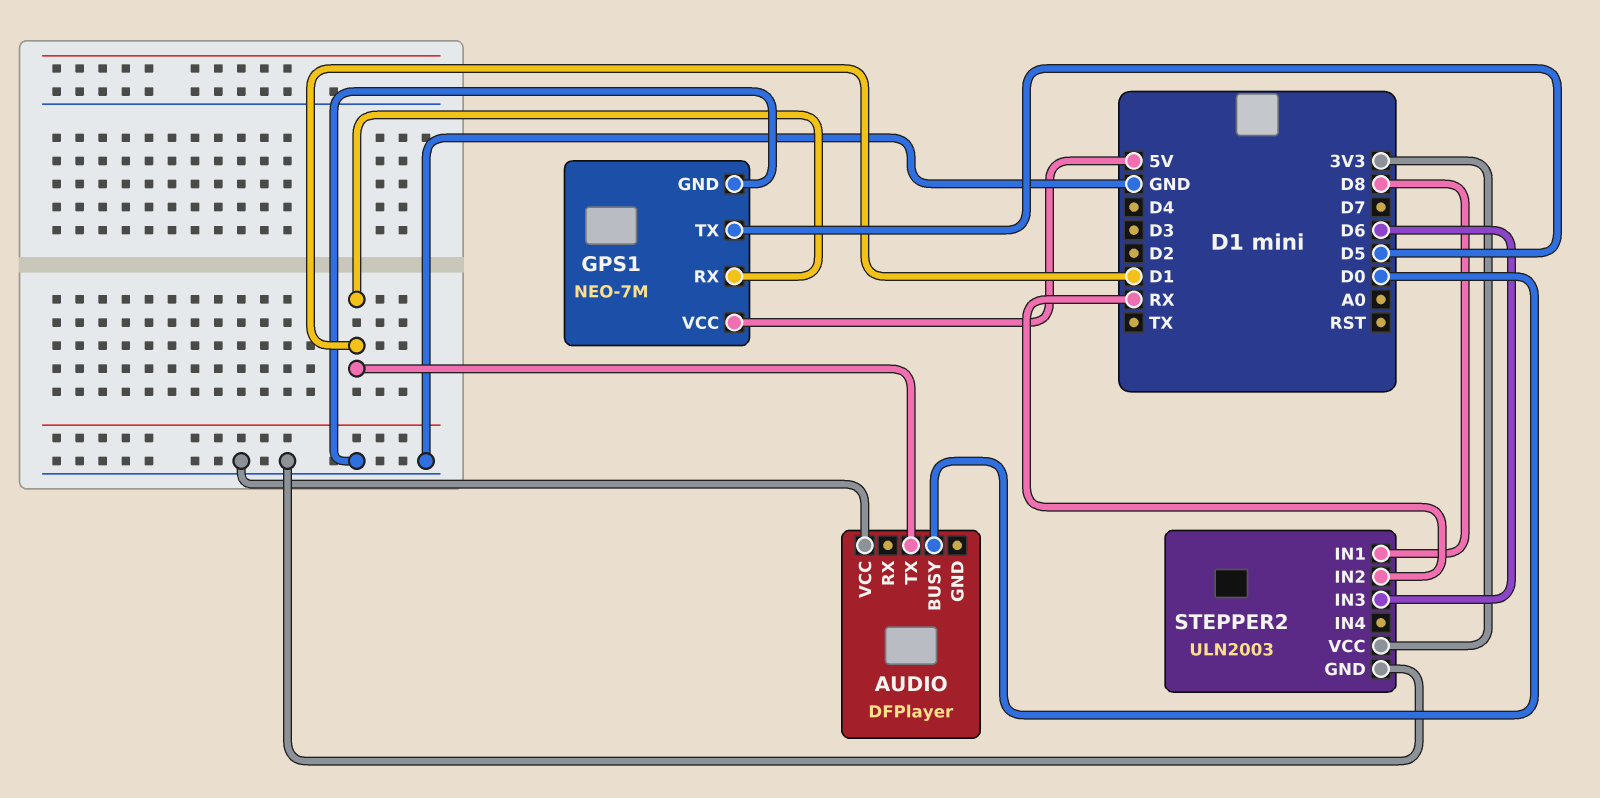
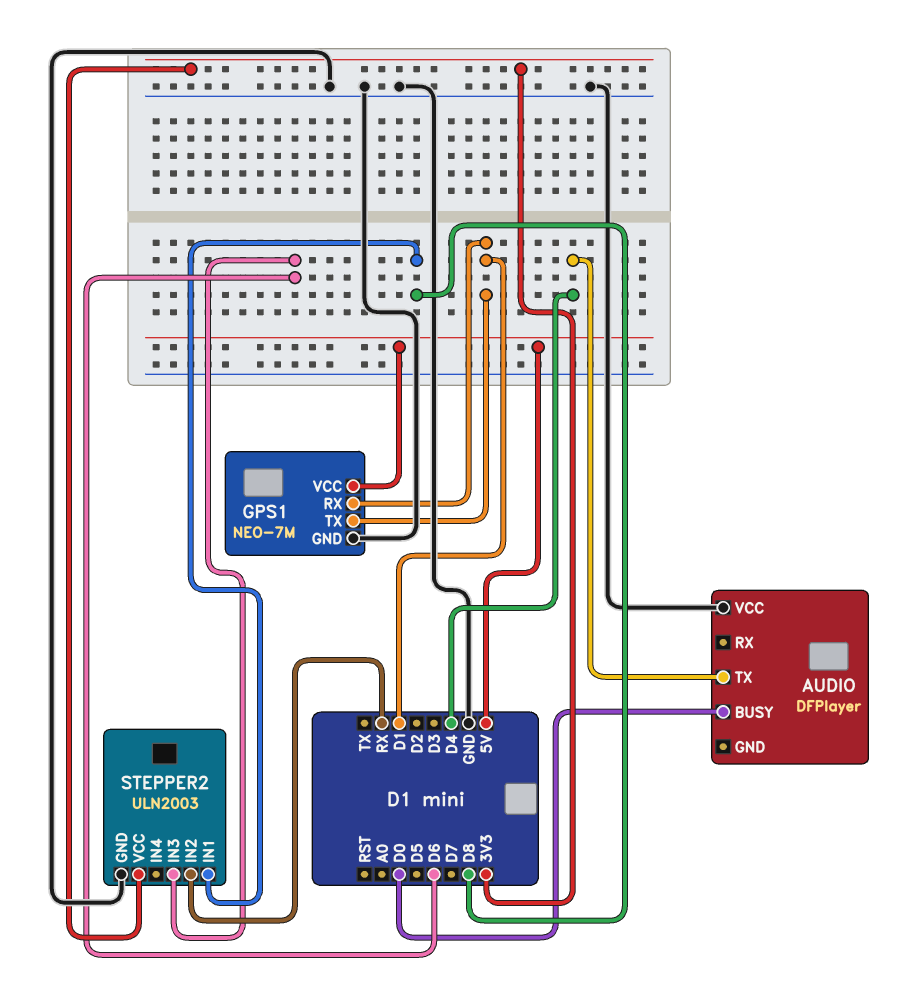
AUDIO pin TX: D1 -> D4
GPS1 pin TX: D5 -> D1

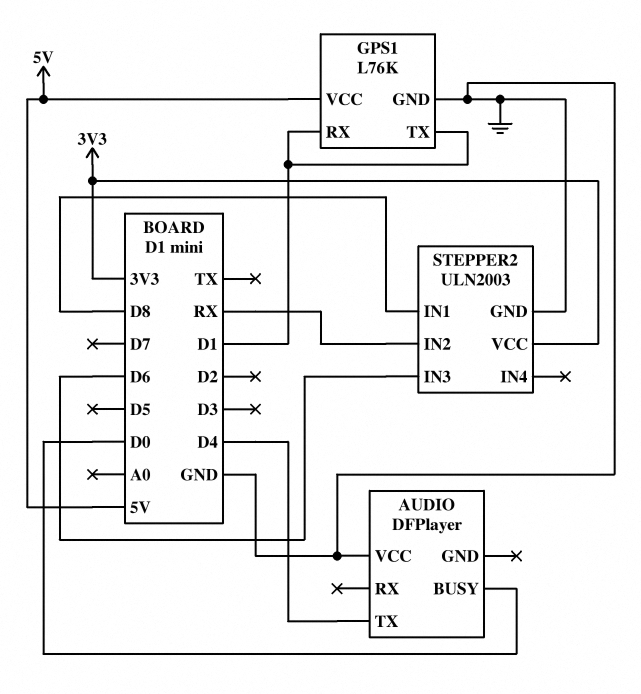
GPS1: NEO-7M -> L76K

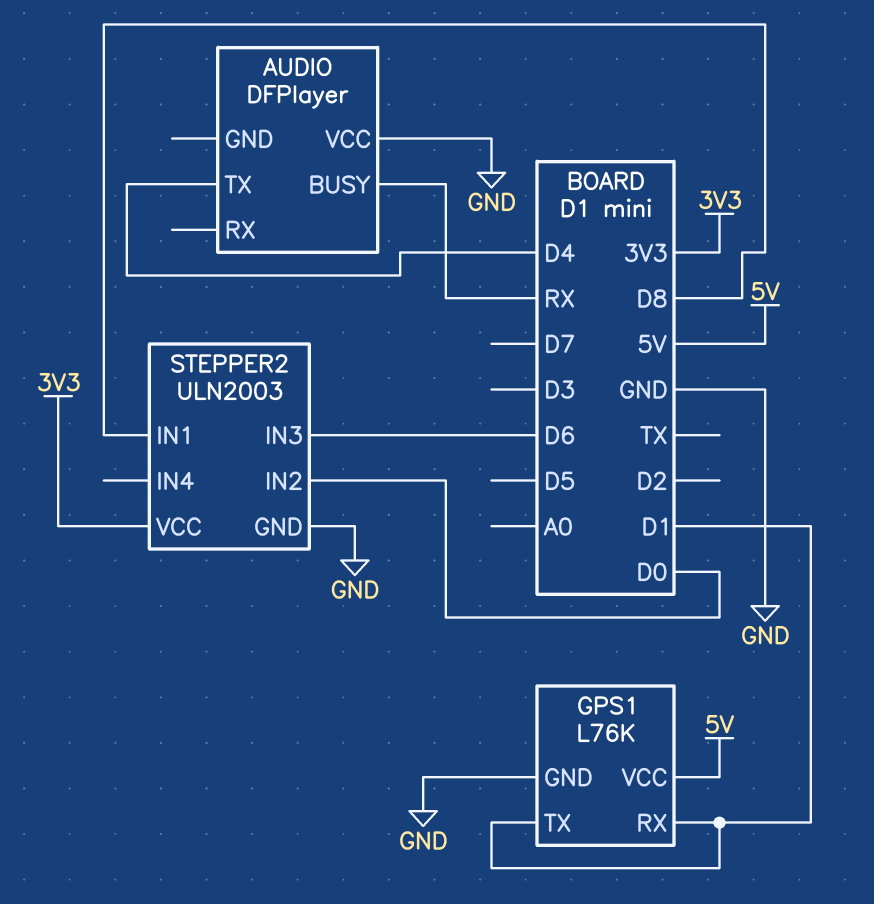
AUDIO pin BUSY: D0 -> RX
STEPPER2 pin IN2: RX -> D0

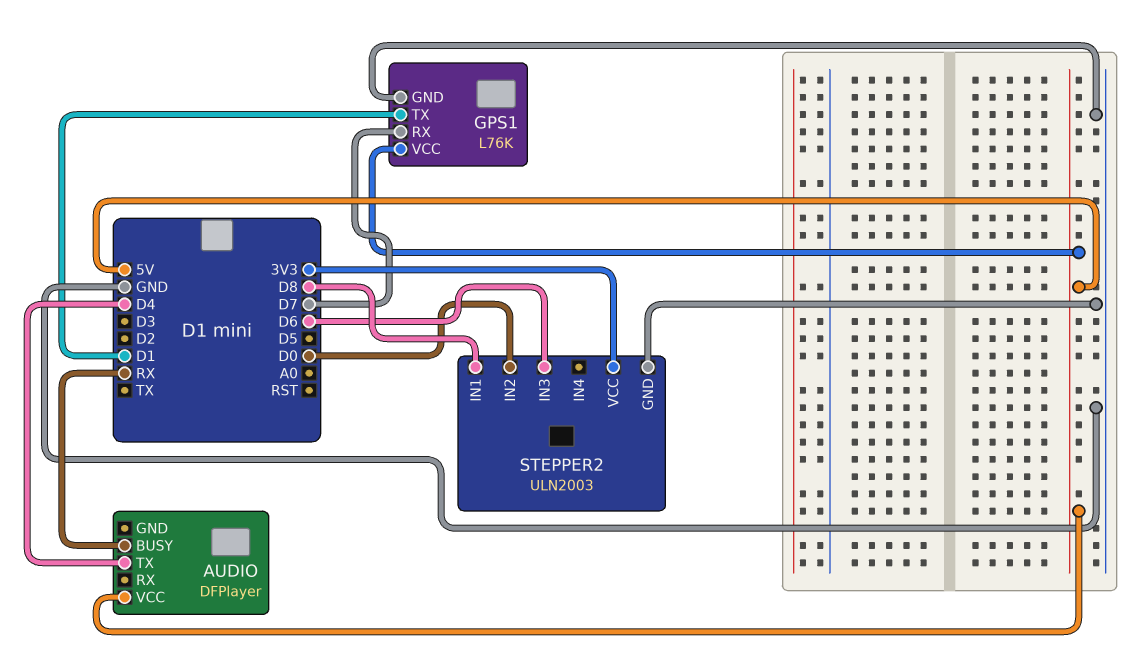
AUDIO pin VCC: GND -> 5V
GPS1 pin RX: D1 -> D7

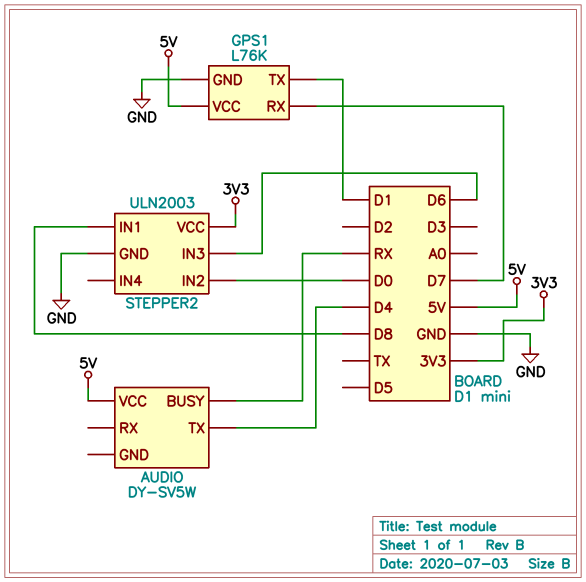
AUDIO: DFPlayer -> DY-SV5W

